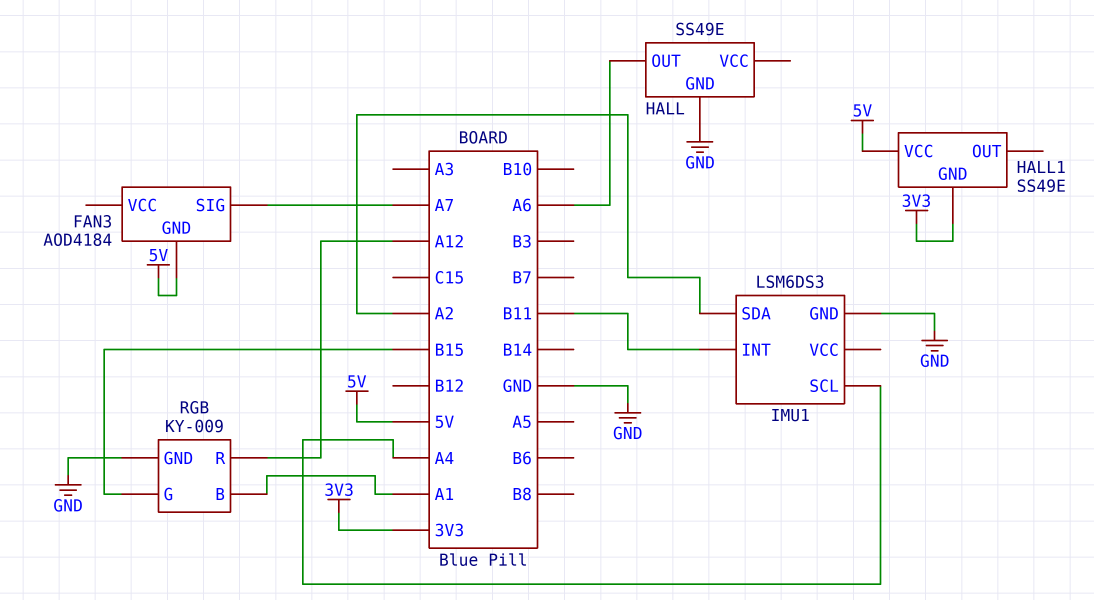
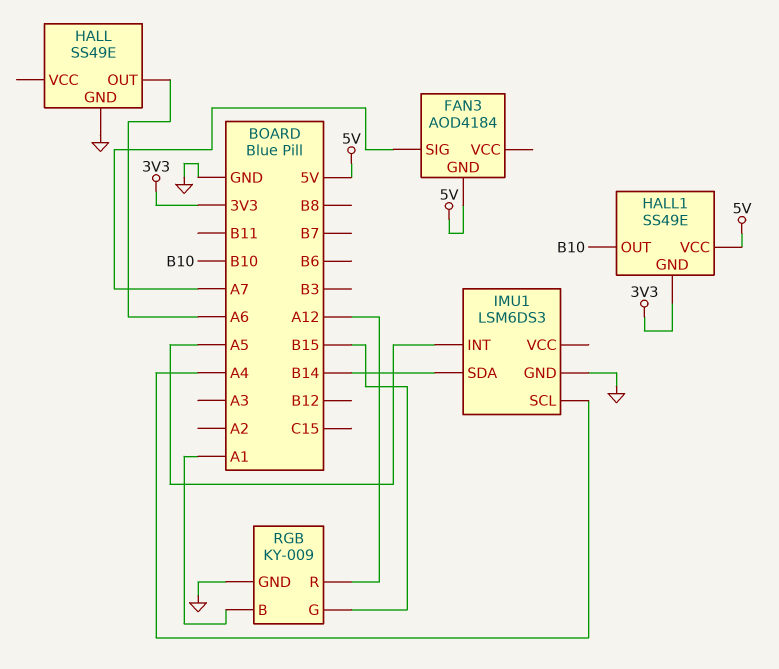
HALL1 pin OUT: none -> B10
IMU1 pin INT: B11 -> A5
IMU1 pin SDA: A2 -> B14

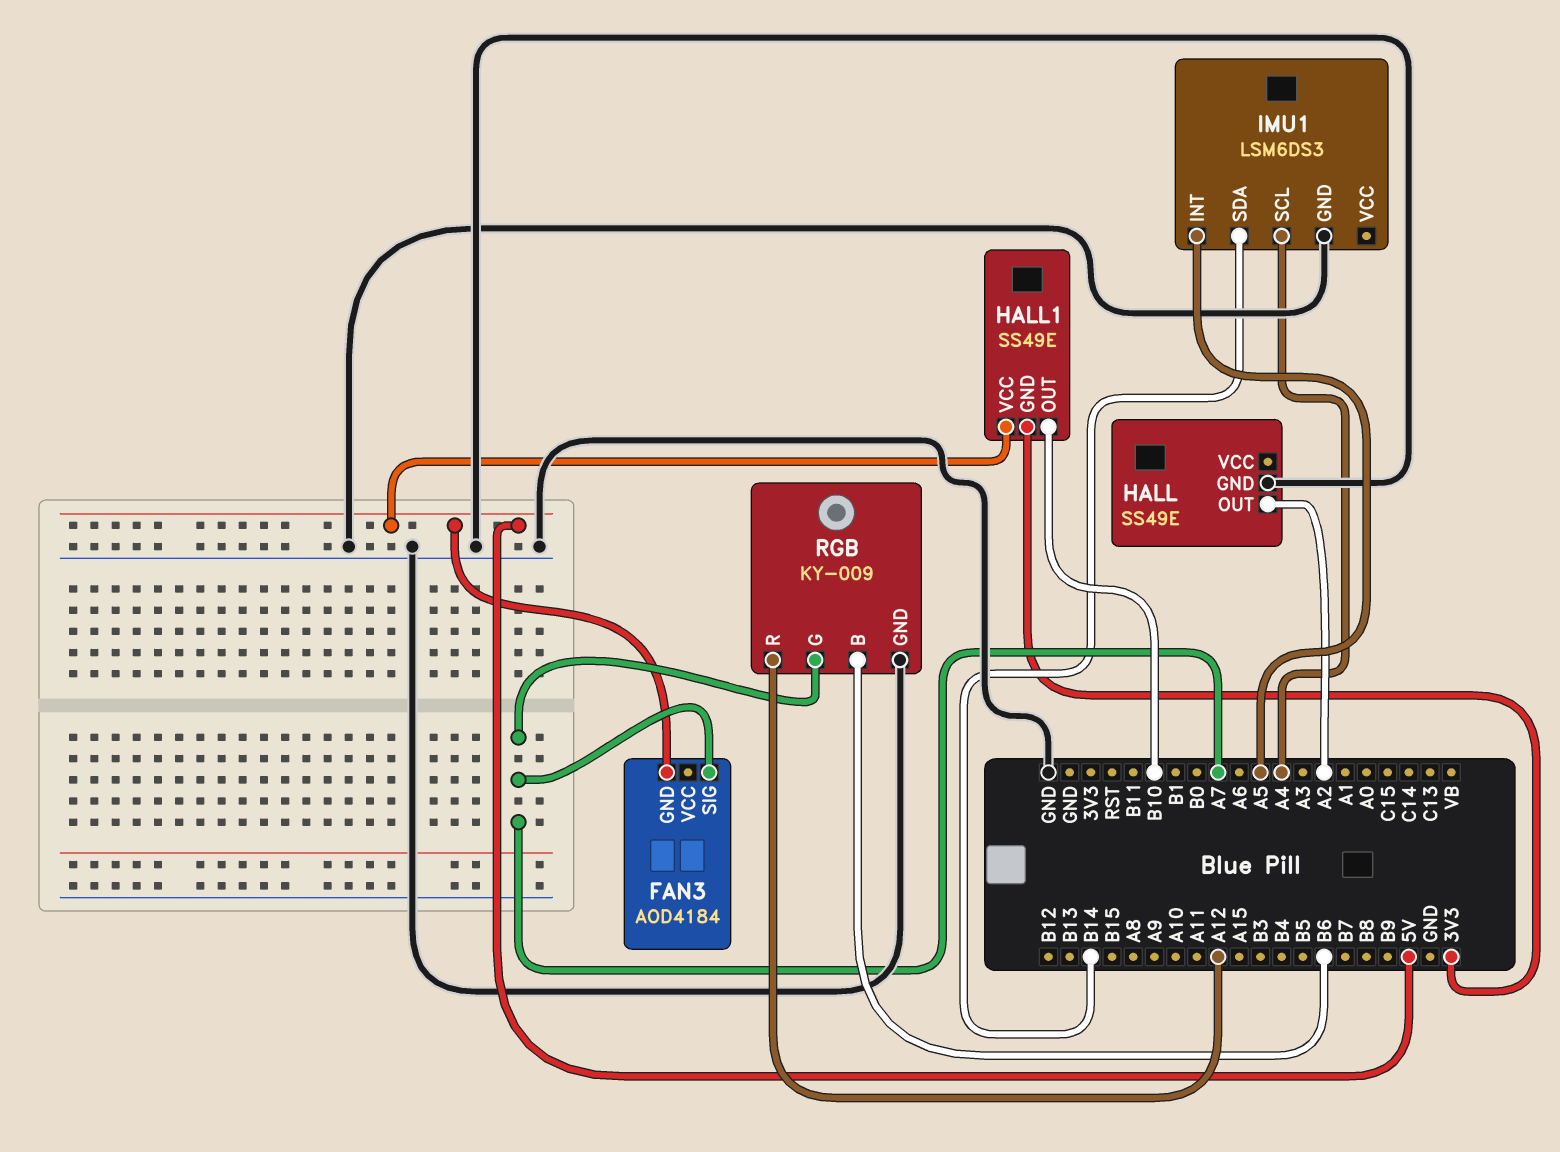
HALL pin OUT: A6 -> A2
RGB pin B: A1 -> B6
RGB pin G: B15 -> A7

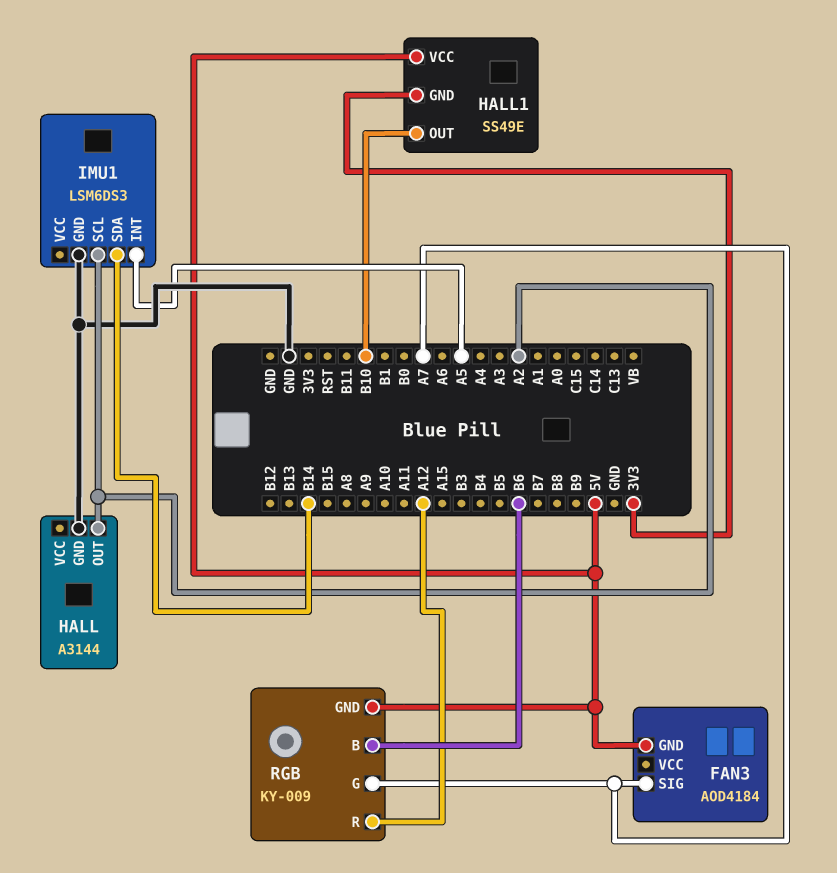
HALL: SS49E -> A3144
IMU1 pin SCL: A4 -> A2
RGB pin GND: GND -> 5V

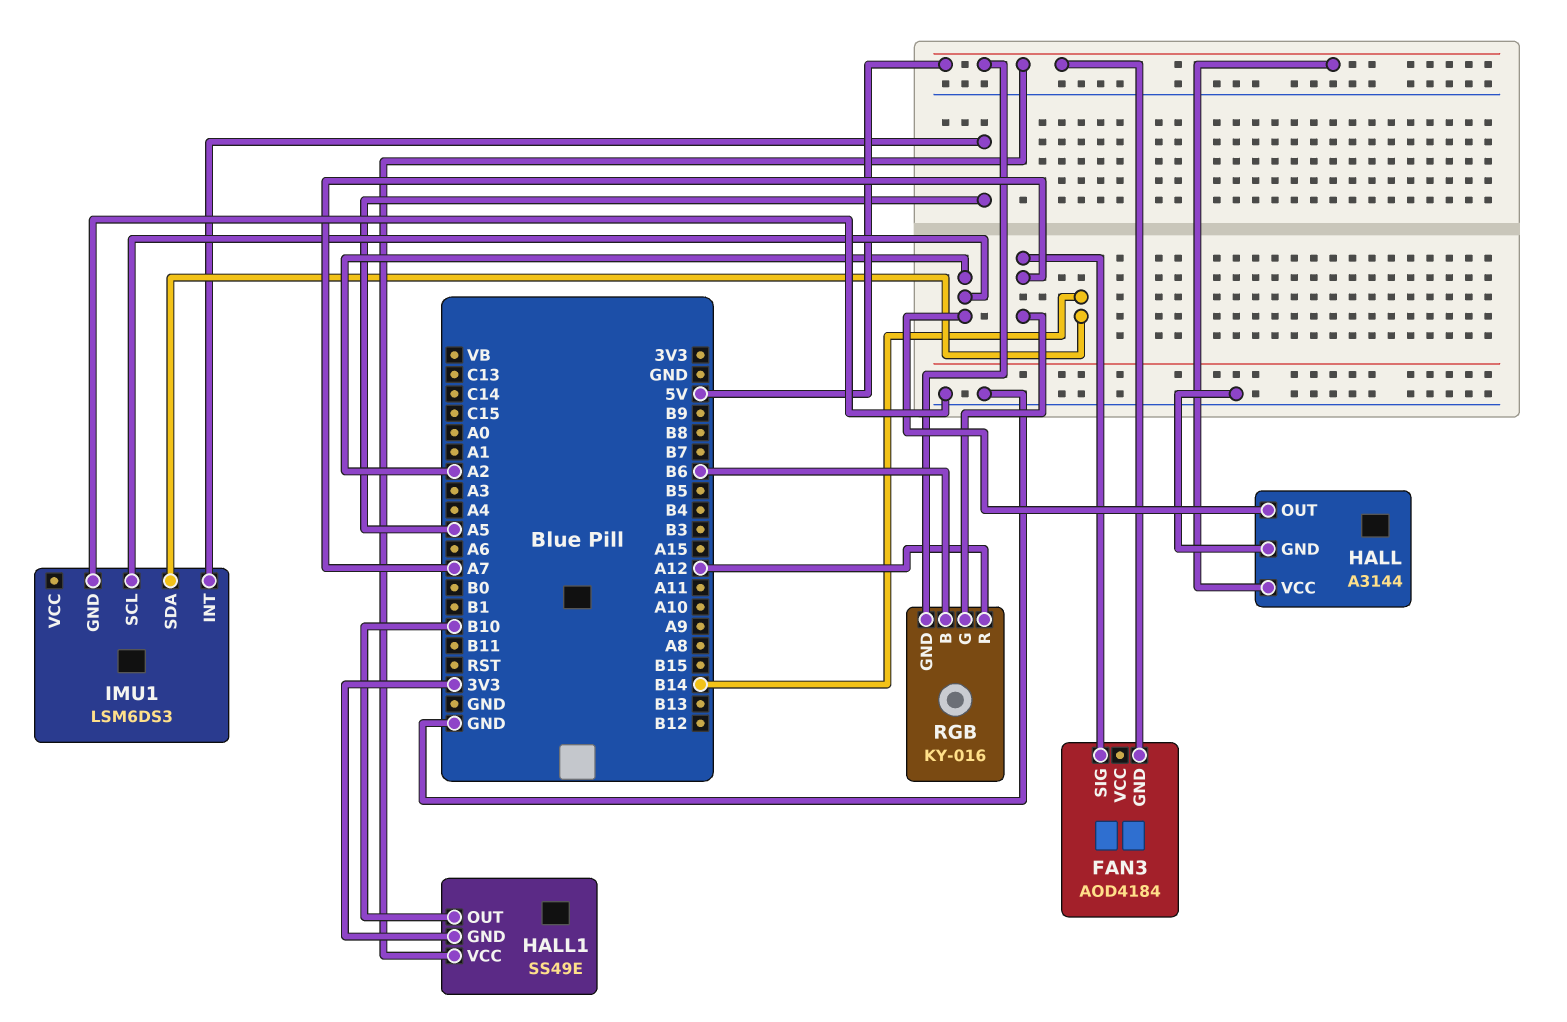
HALL pin VCC: none -> 5V
RGB: KY-009 -> KY-016

